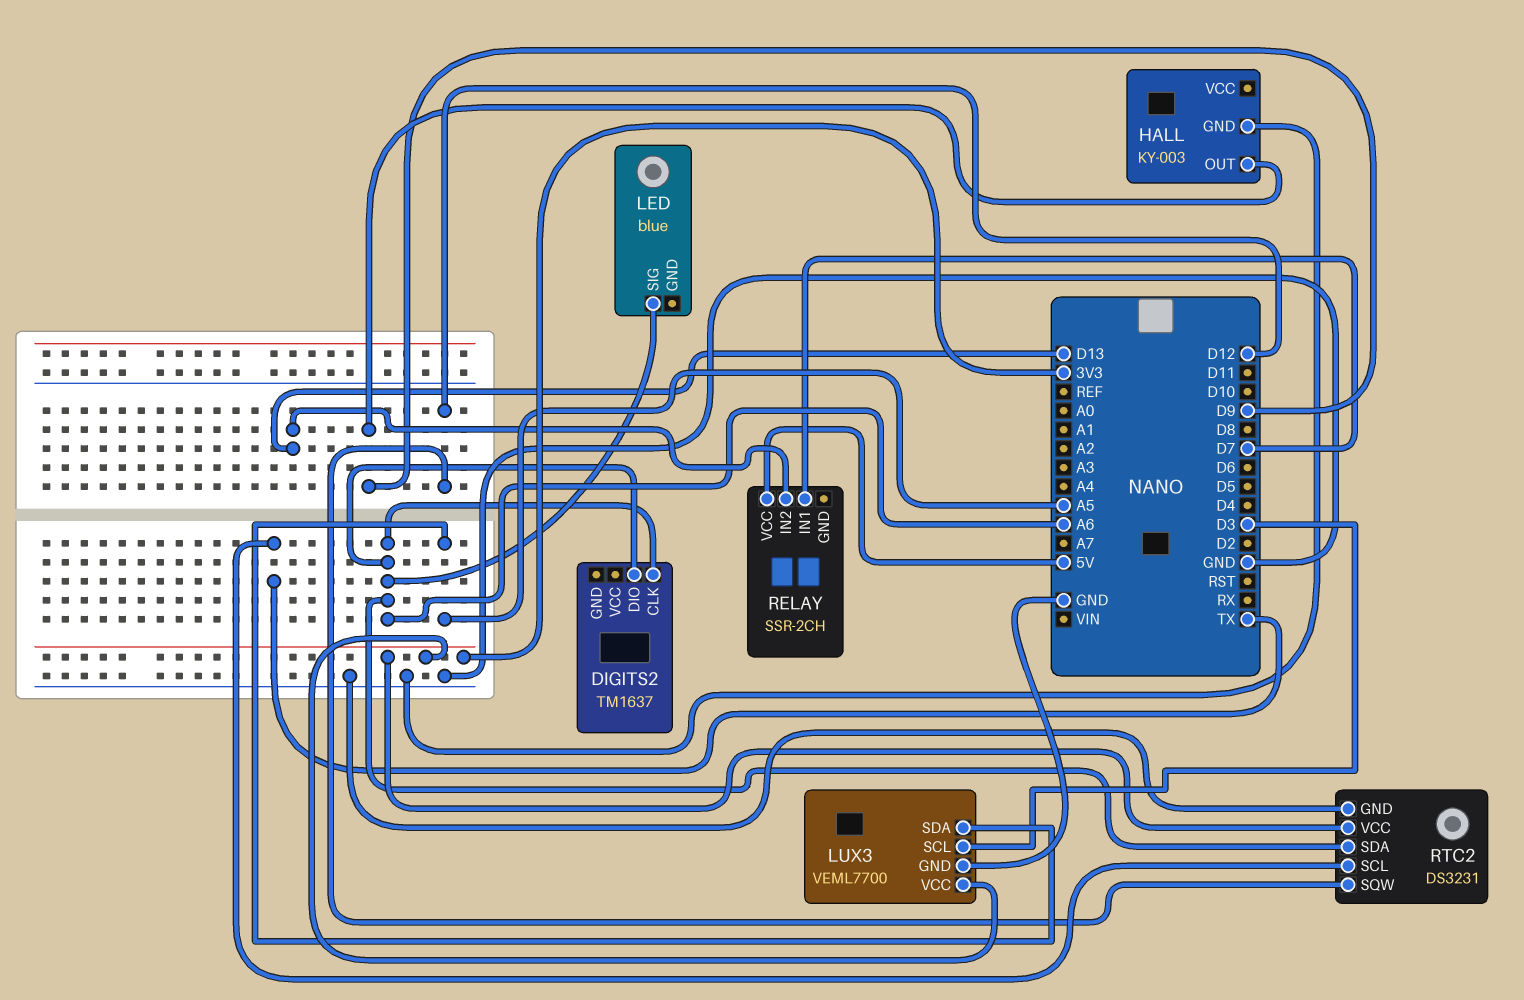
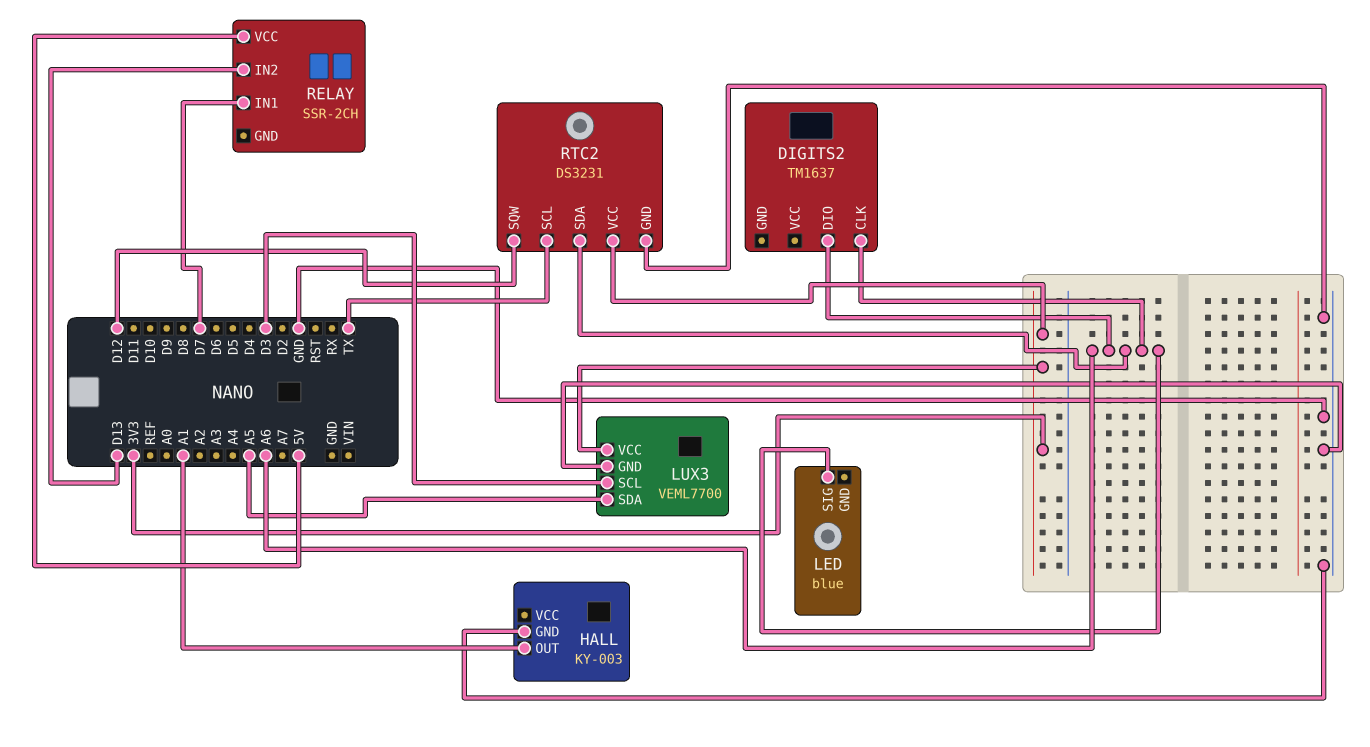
HALL pin OUT: D9 -> A1

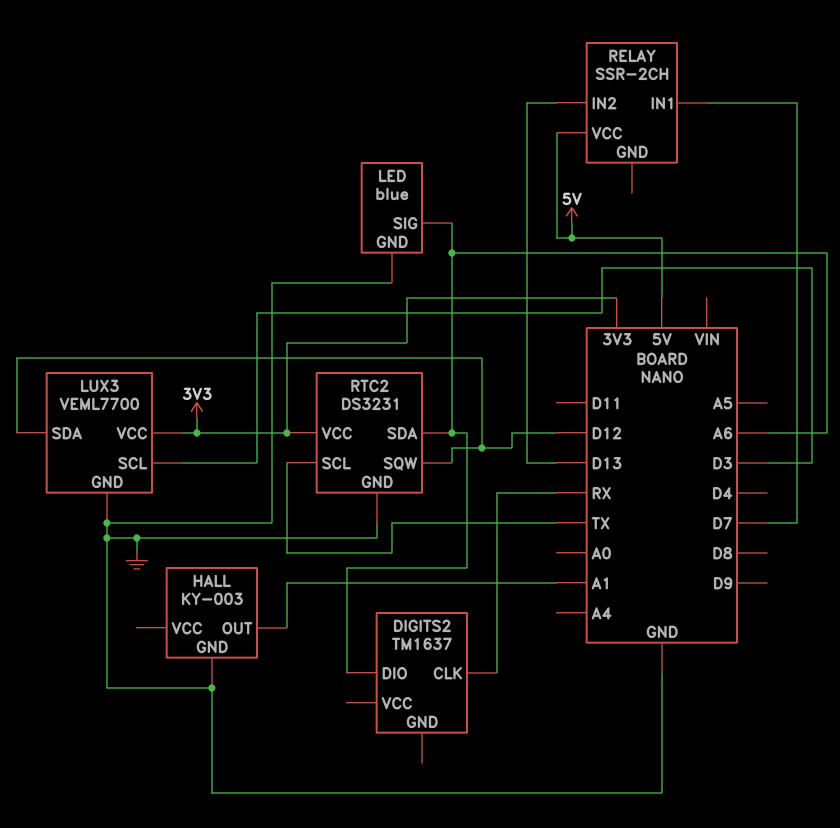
DIGITS2 pin CLK: A6 -> RX
LED pin GND: none -> GND
LUX3 pin SDA: A5 -> D12

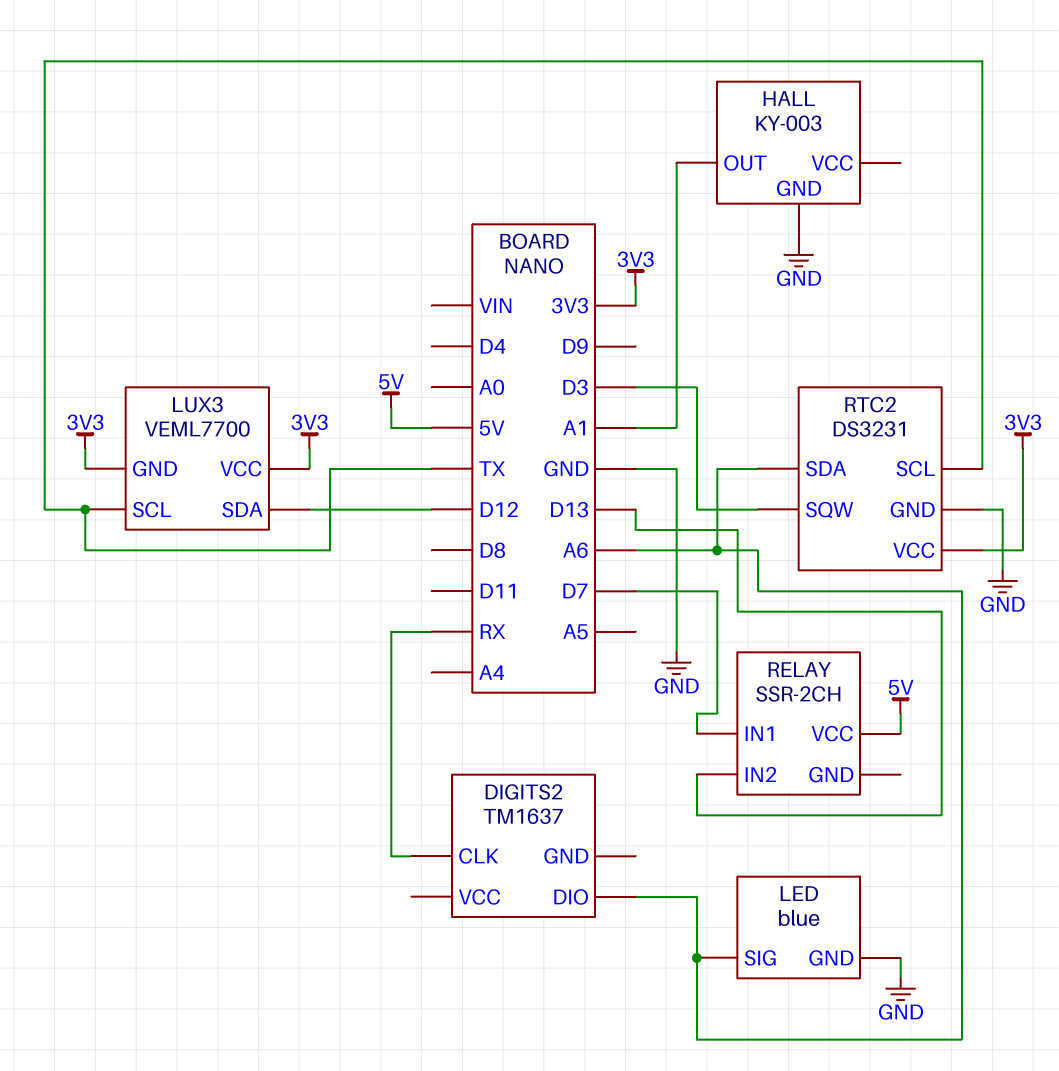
LUX3 pin GND: GND -> 3V3
LUX3 pin SCL: D3 -> TX
RTC2 pin SQW: D12 -> D3

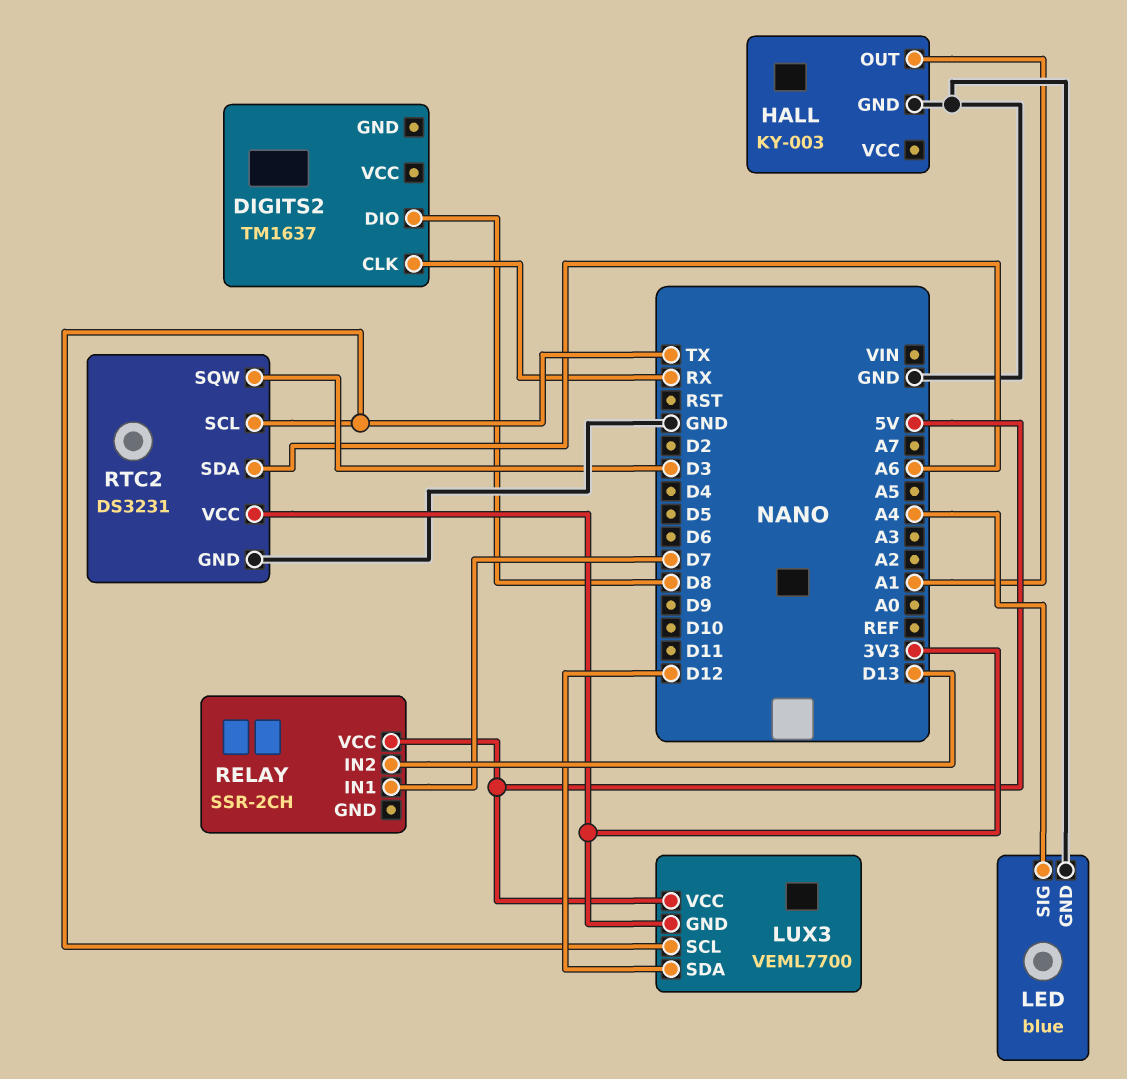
DIGITS2 pin DIO: A6 -> D8
LED pin SIG: A6 -> A4
LUX3 pin VCC: 3V3 -> 5V

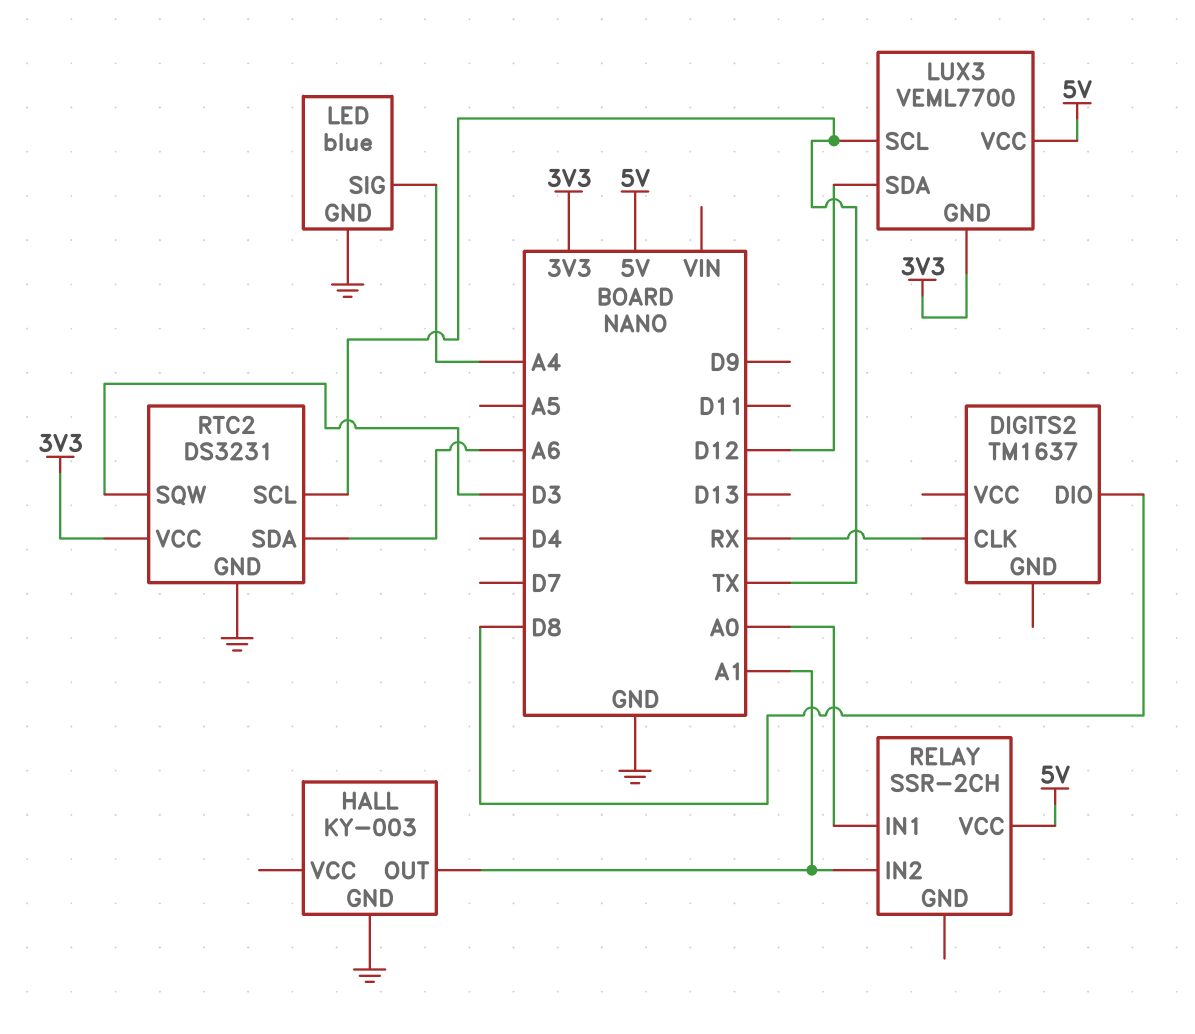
RELAY pin IN1: D7 -> A0
RELAY pin IN2: D13 -> A1

